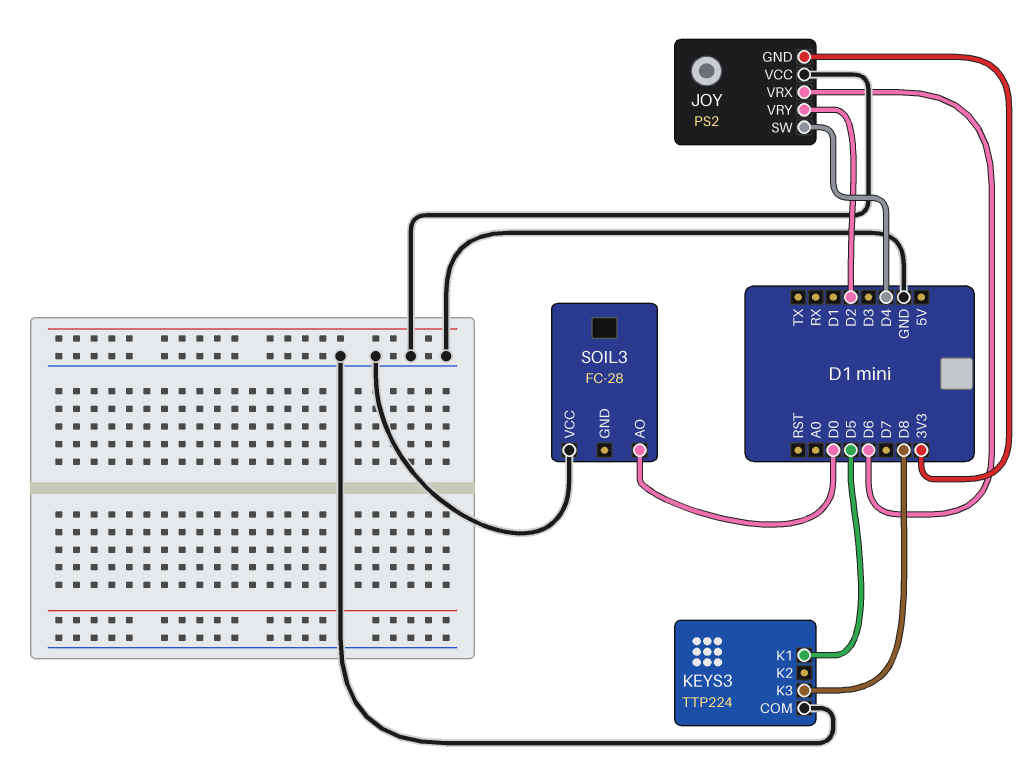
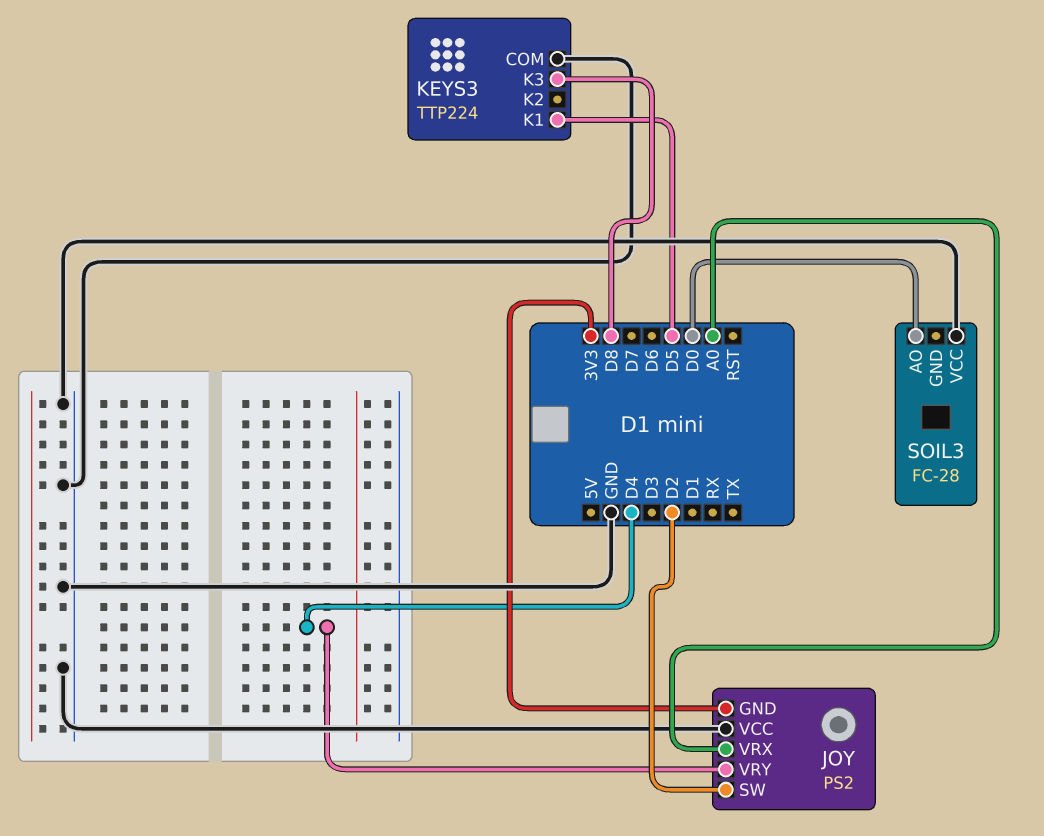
JOY pin SW: D4 -> D2
JOY pin VRX: D6 -> A0
JOY pin VRY: D2 -> D4

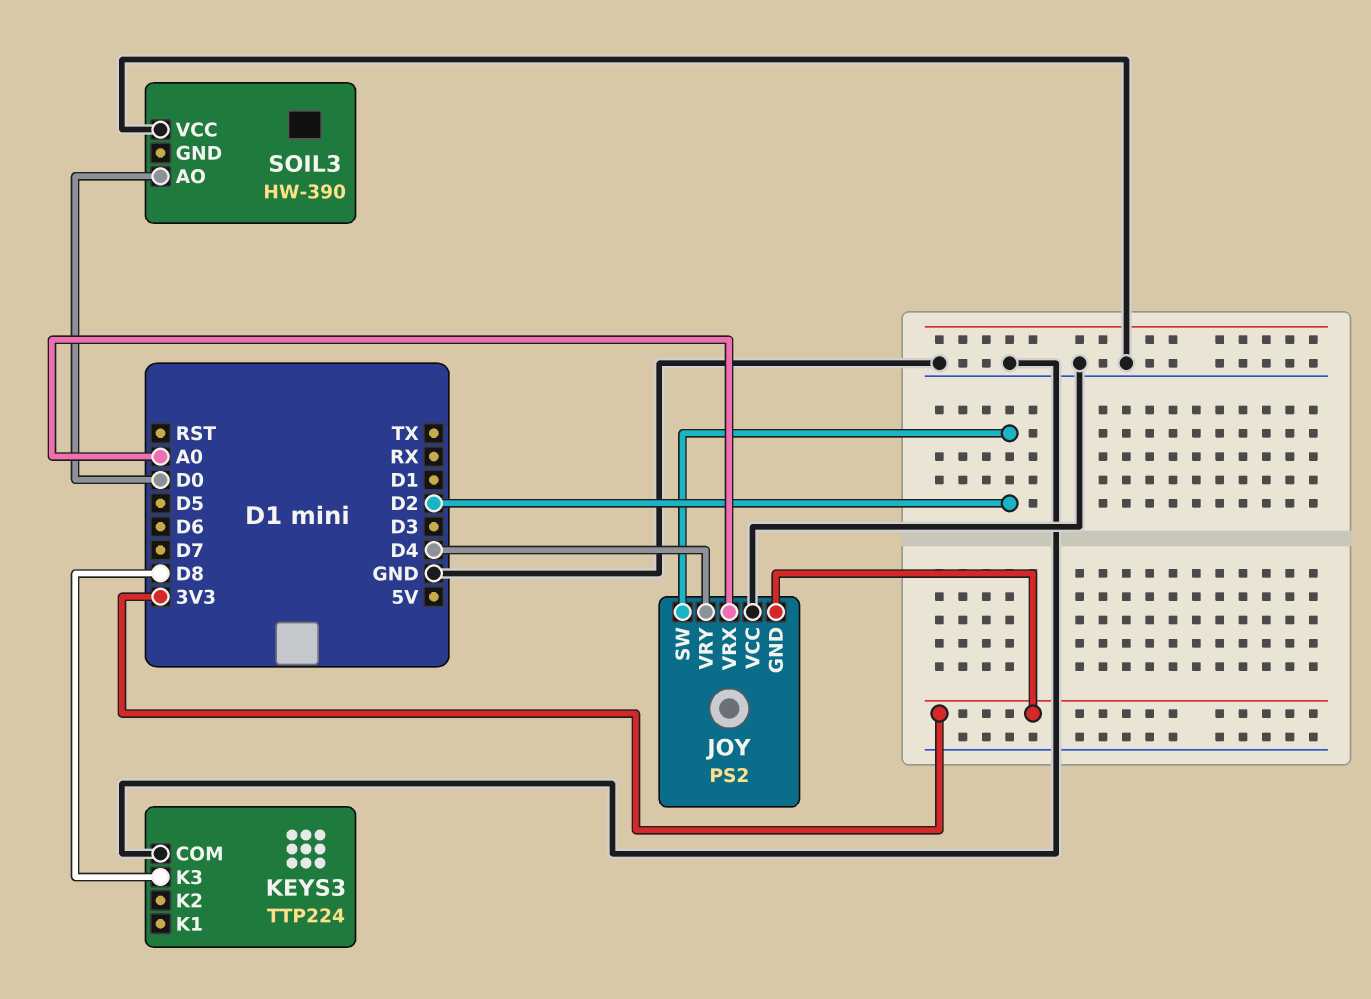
KEYS3 pin K1: D5 -> none
SOIL3: FC-28 -> HW-390

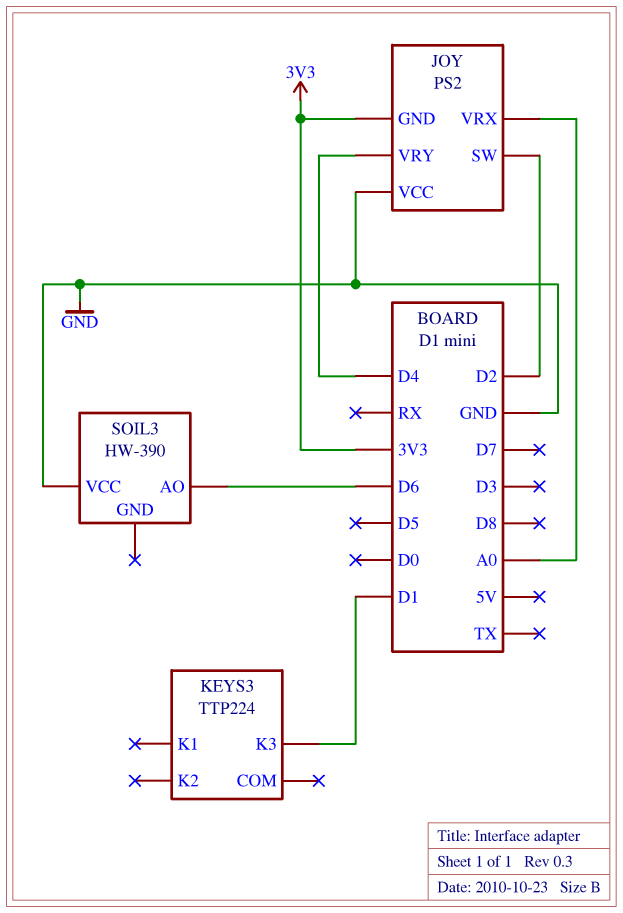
KEYS3 pin COM: GND -> none
KEYS3 pin K3: D8 -> D1
SOIL3 pin AO: D0 -> D6

